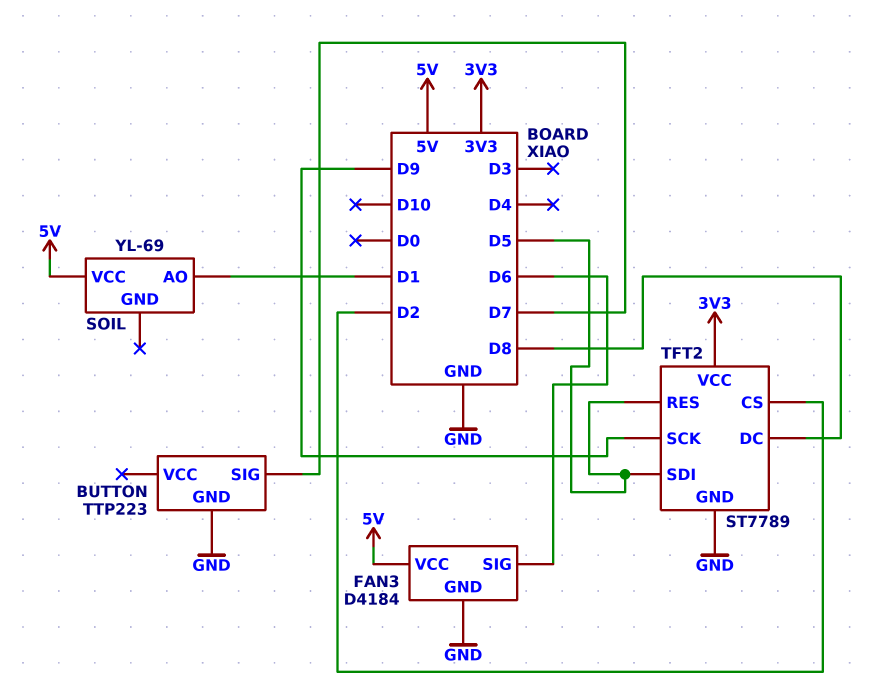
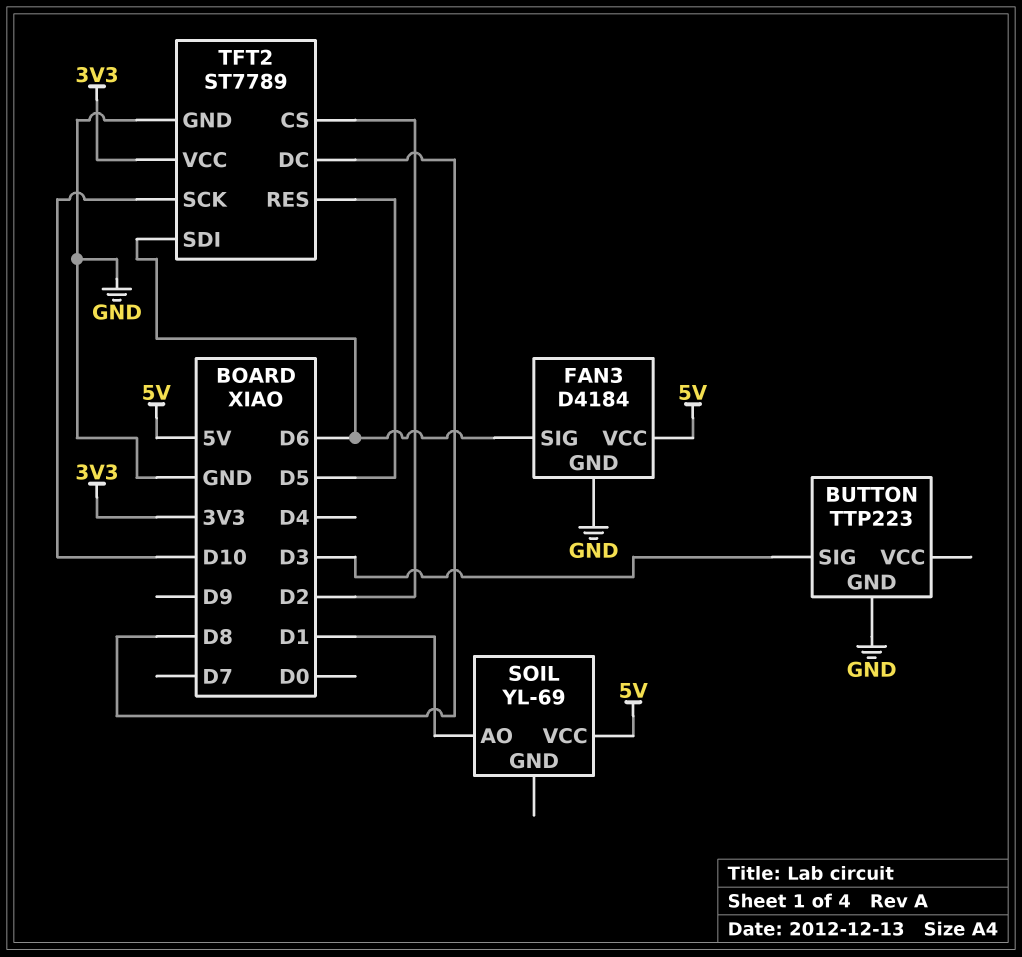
BUTTON pin SIG: D7 -> D3
TFT2 pin SCK: D9 -> D10
TFT2 pin SDI: D5 -> D6

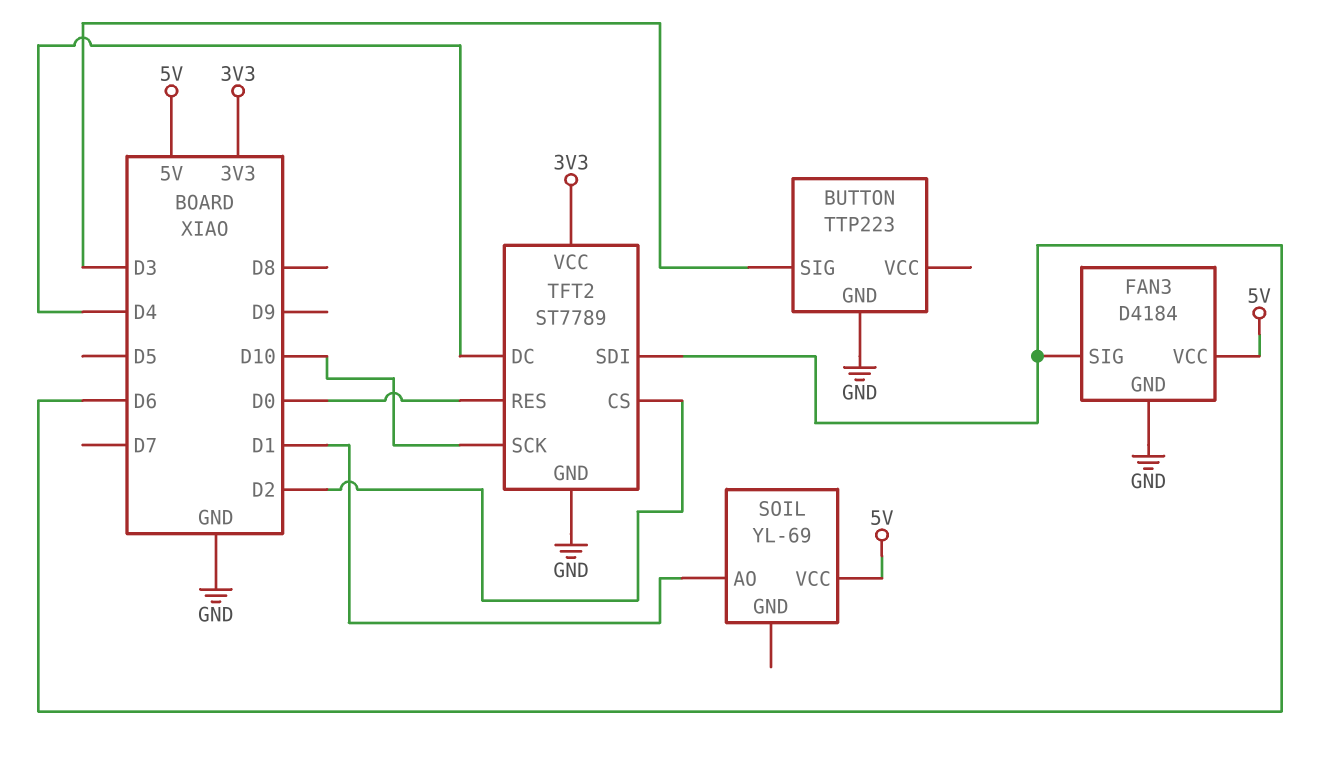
TFT2 pin DC: D8 -> D4
TFT2 pin RES: D5 -> D0

